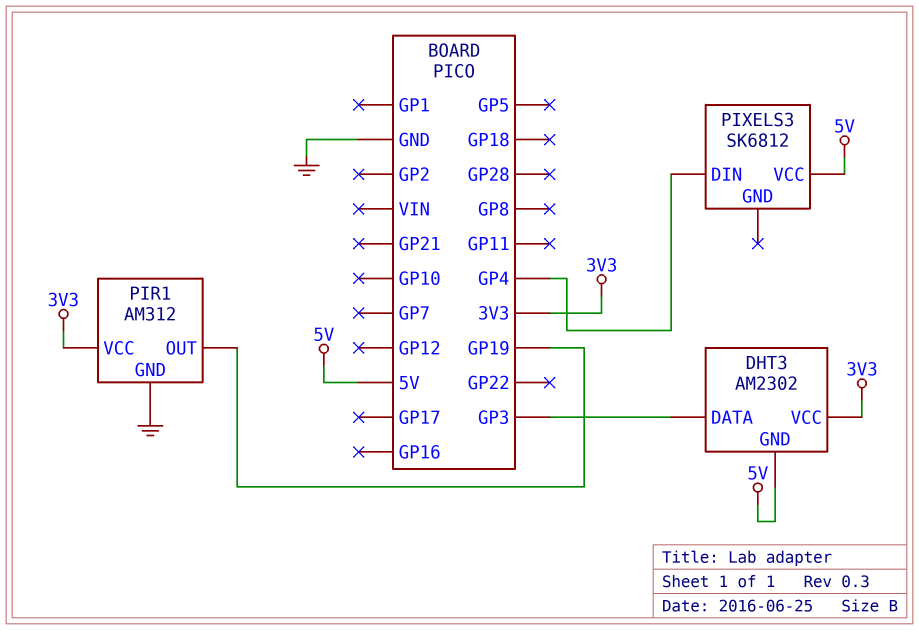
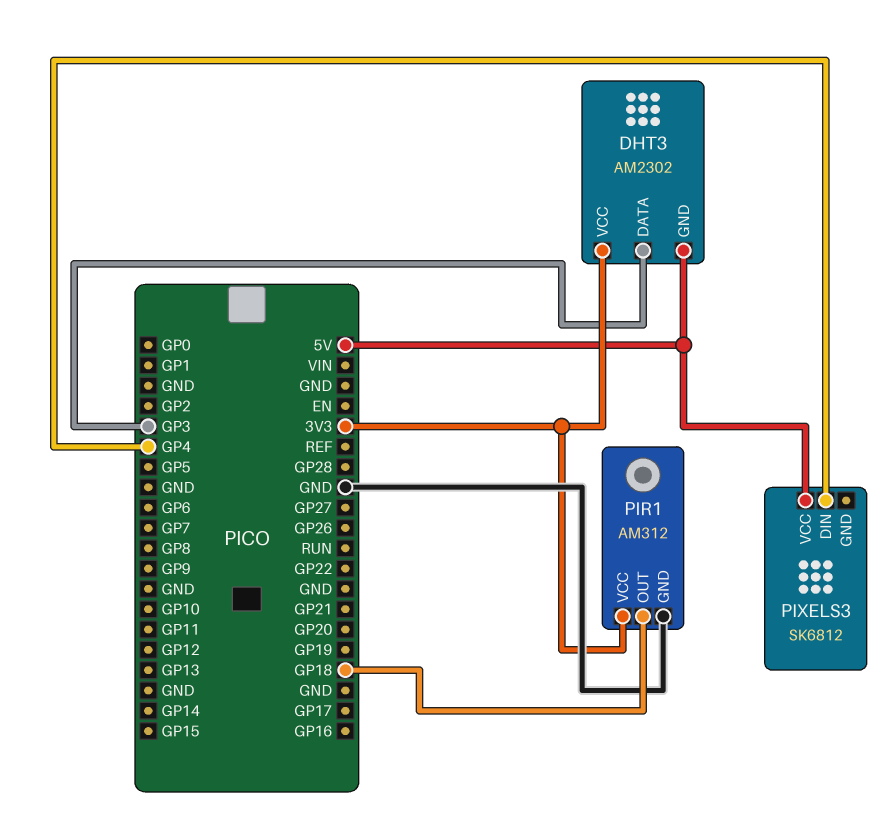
PIR1 pin OUT: GP19 -> GP18

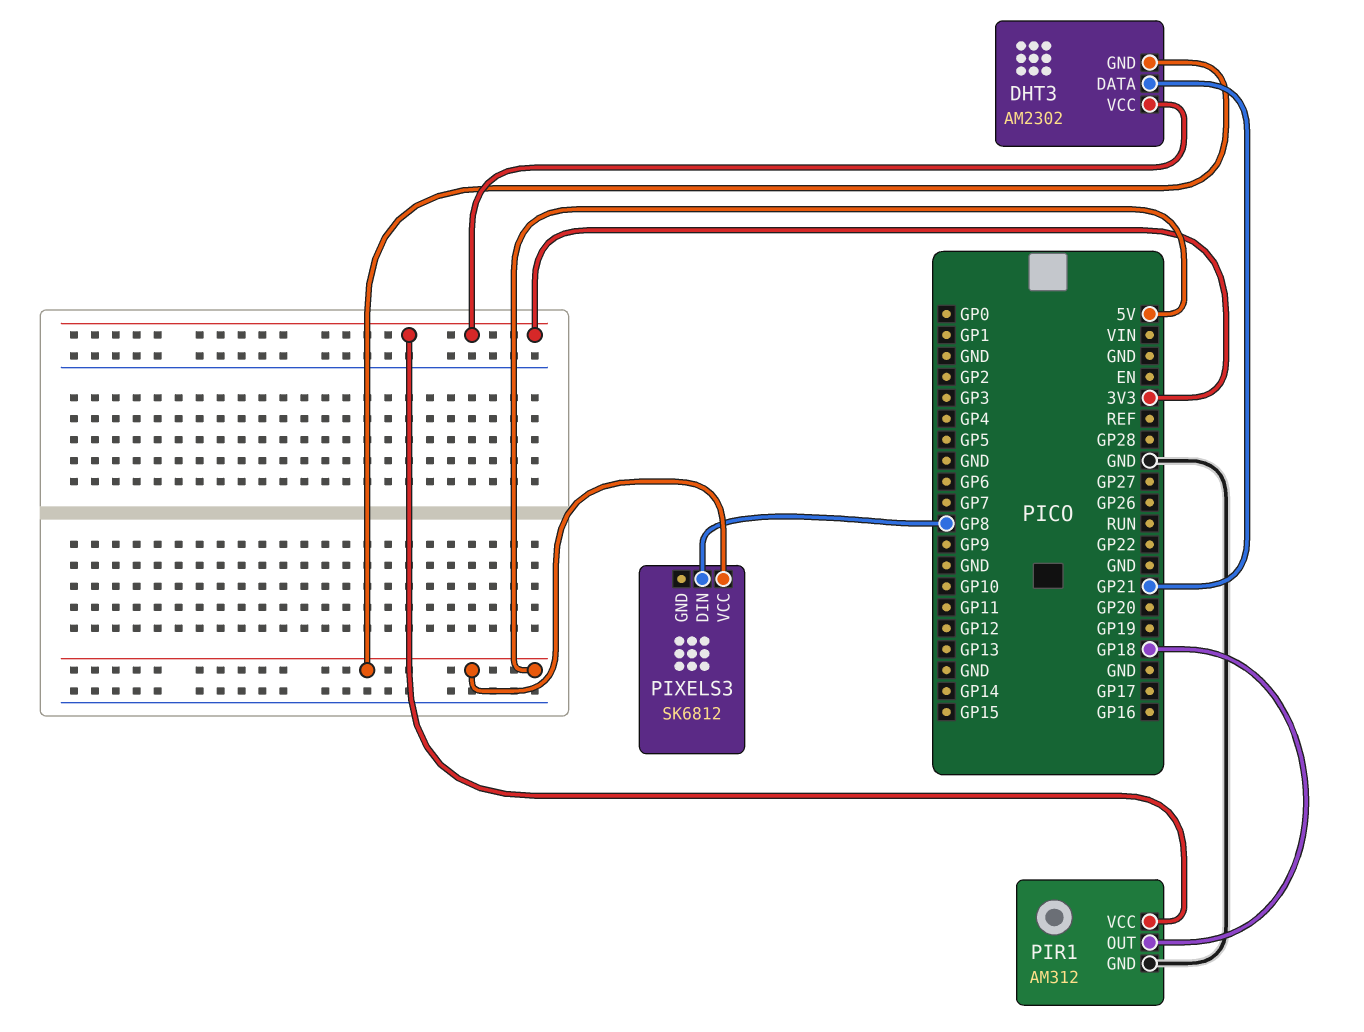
DHT3 pin DATA: GP3 -> GP21
PIXELS3 pin DIN: GP4 -> GP8

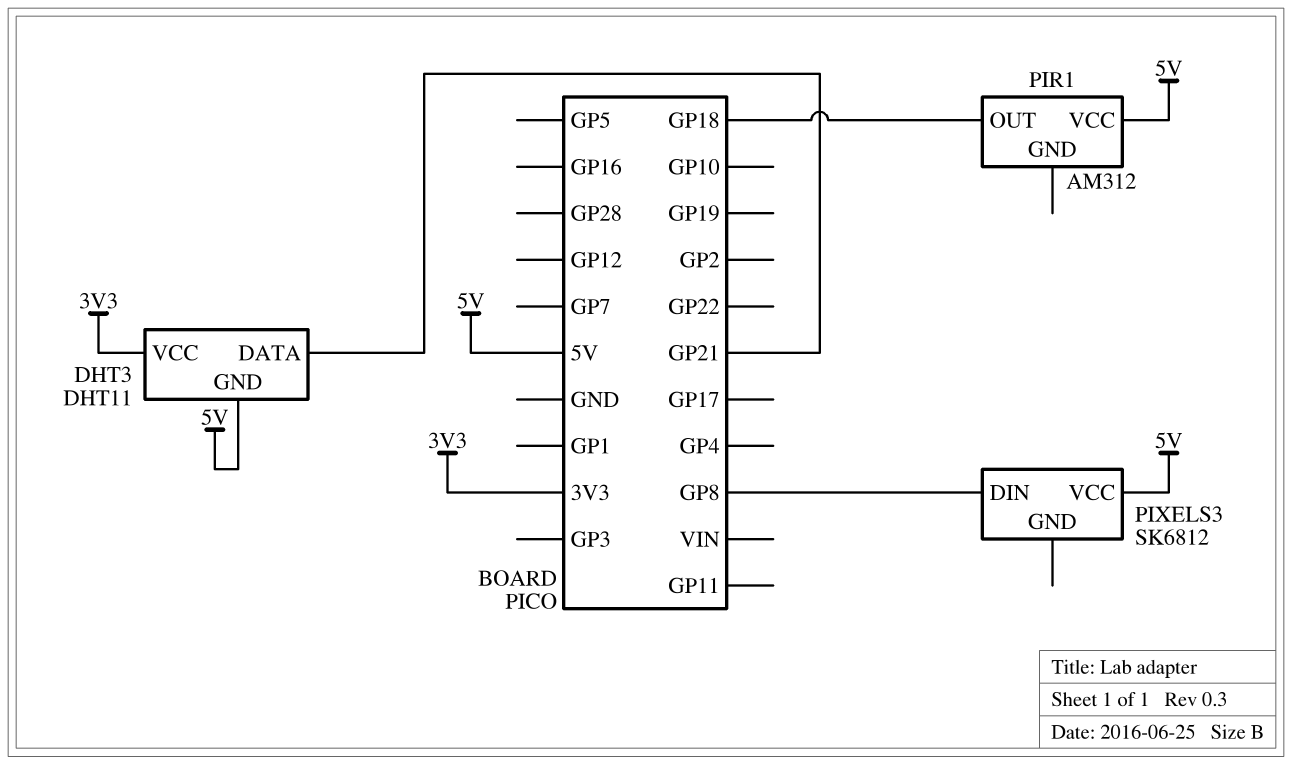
DHT3: AM2302 -> DHT11
PIR1 pin GND: GND -> none
PIR1 pin VCC: 3V3 -> 5V

